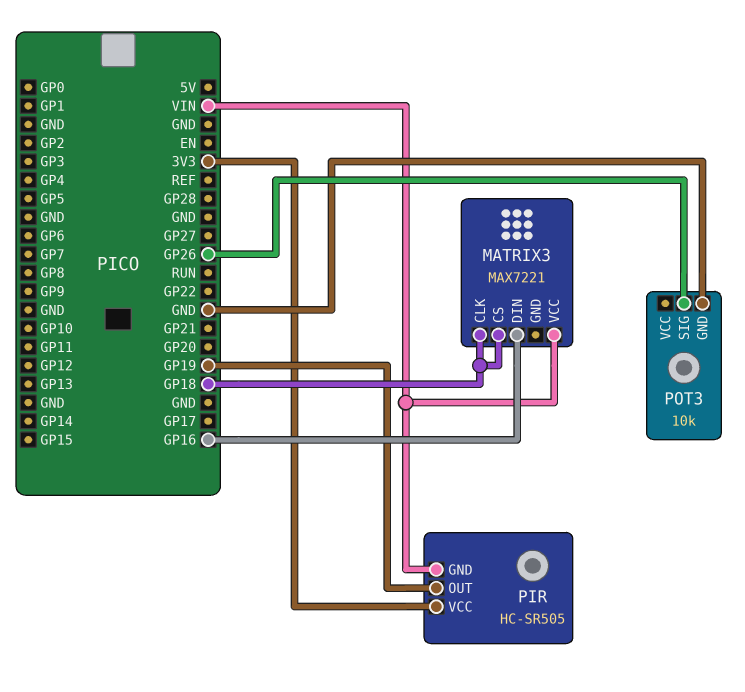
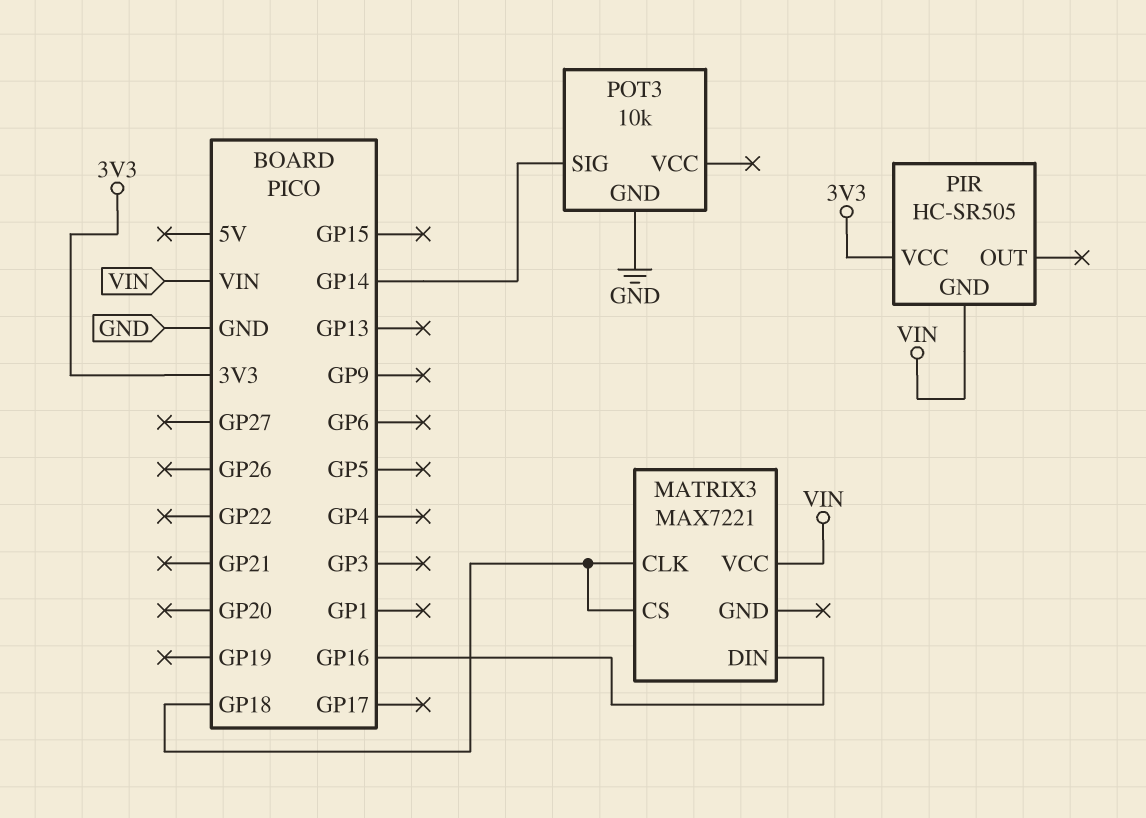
PIR pin OUT: GP19 -> none
POT3 pin SIG: GP26 -> GP14

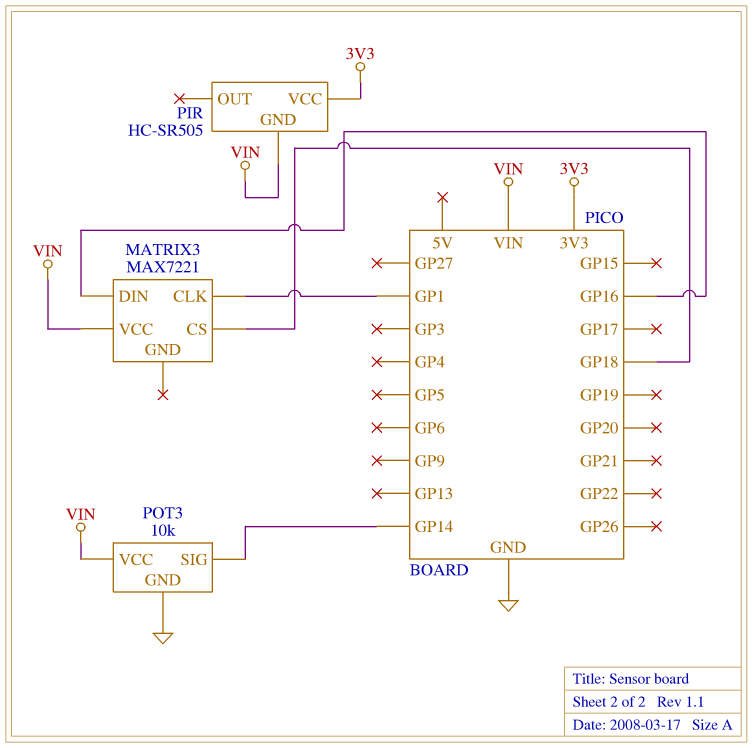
MATRIX3 pin CLK: GP18 -> GP1
POT3 pin VCC: none -> VIN

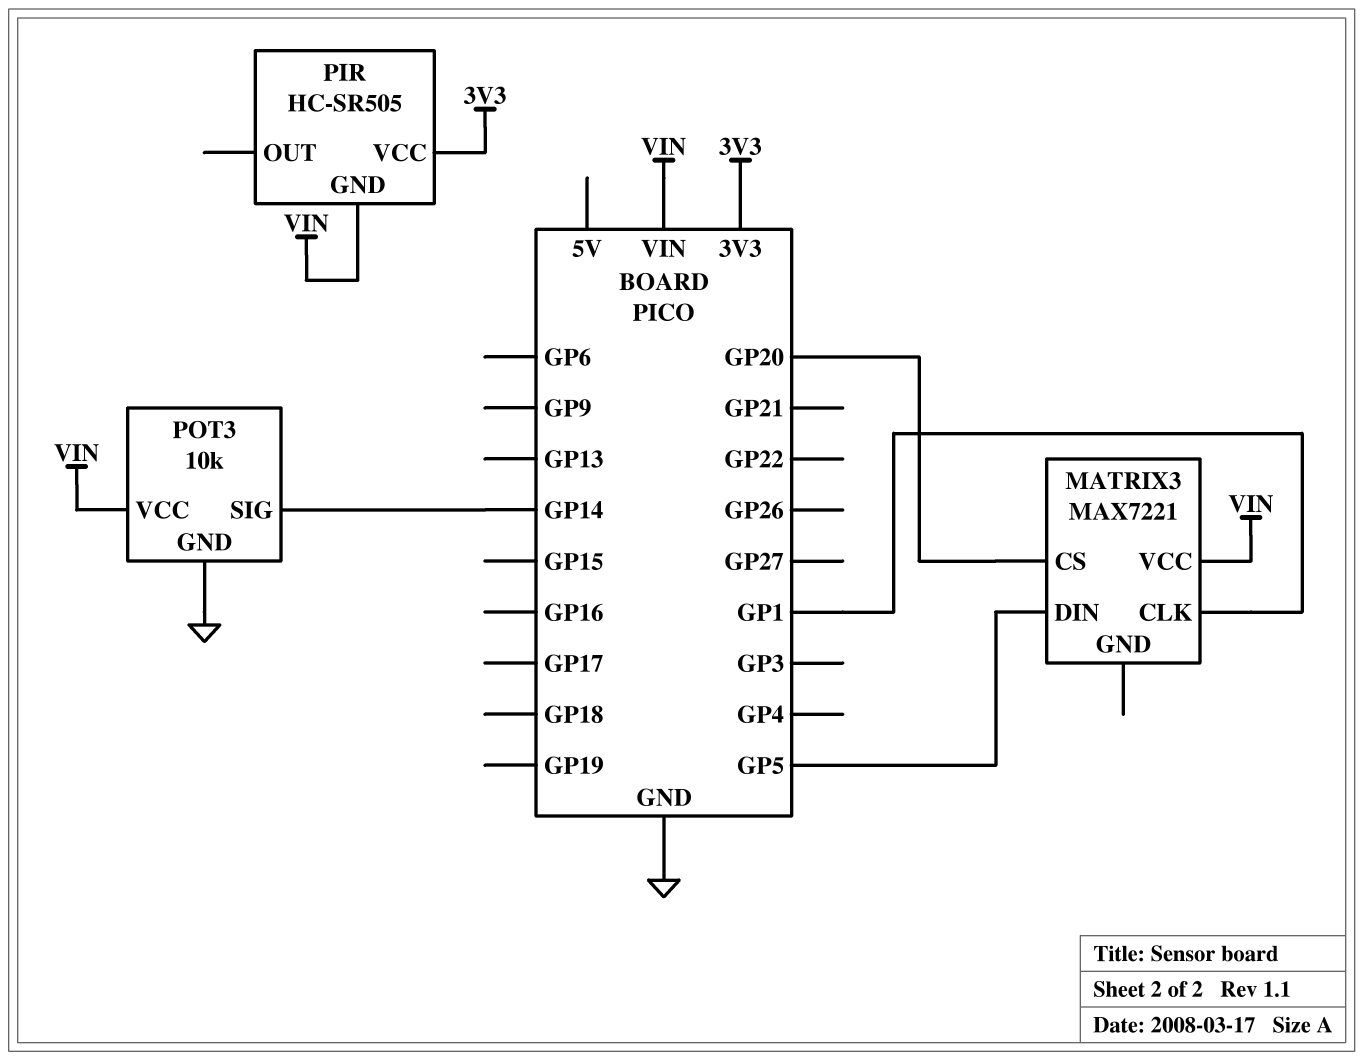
MATRIX3 pin CS: GP18 -> GP20
MATRIX3 pin DIN: GP16 -> GP5

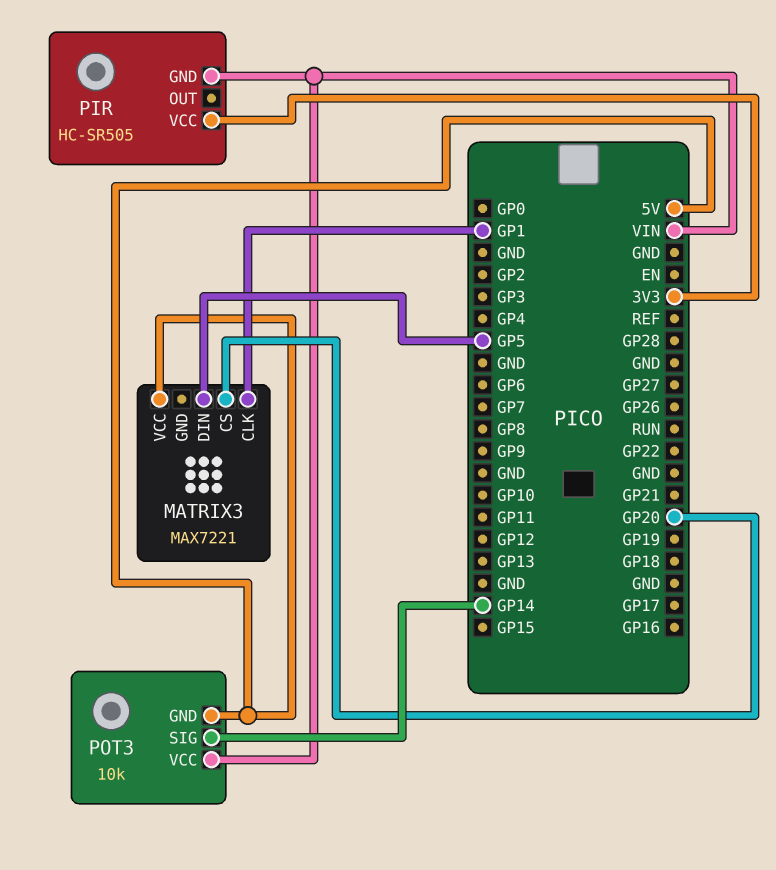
MATRIX3 pin VCC: VIN -> 5V
POT3 pin GND: GND -> 5V

